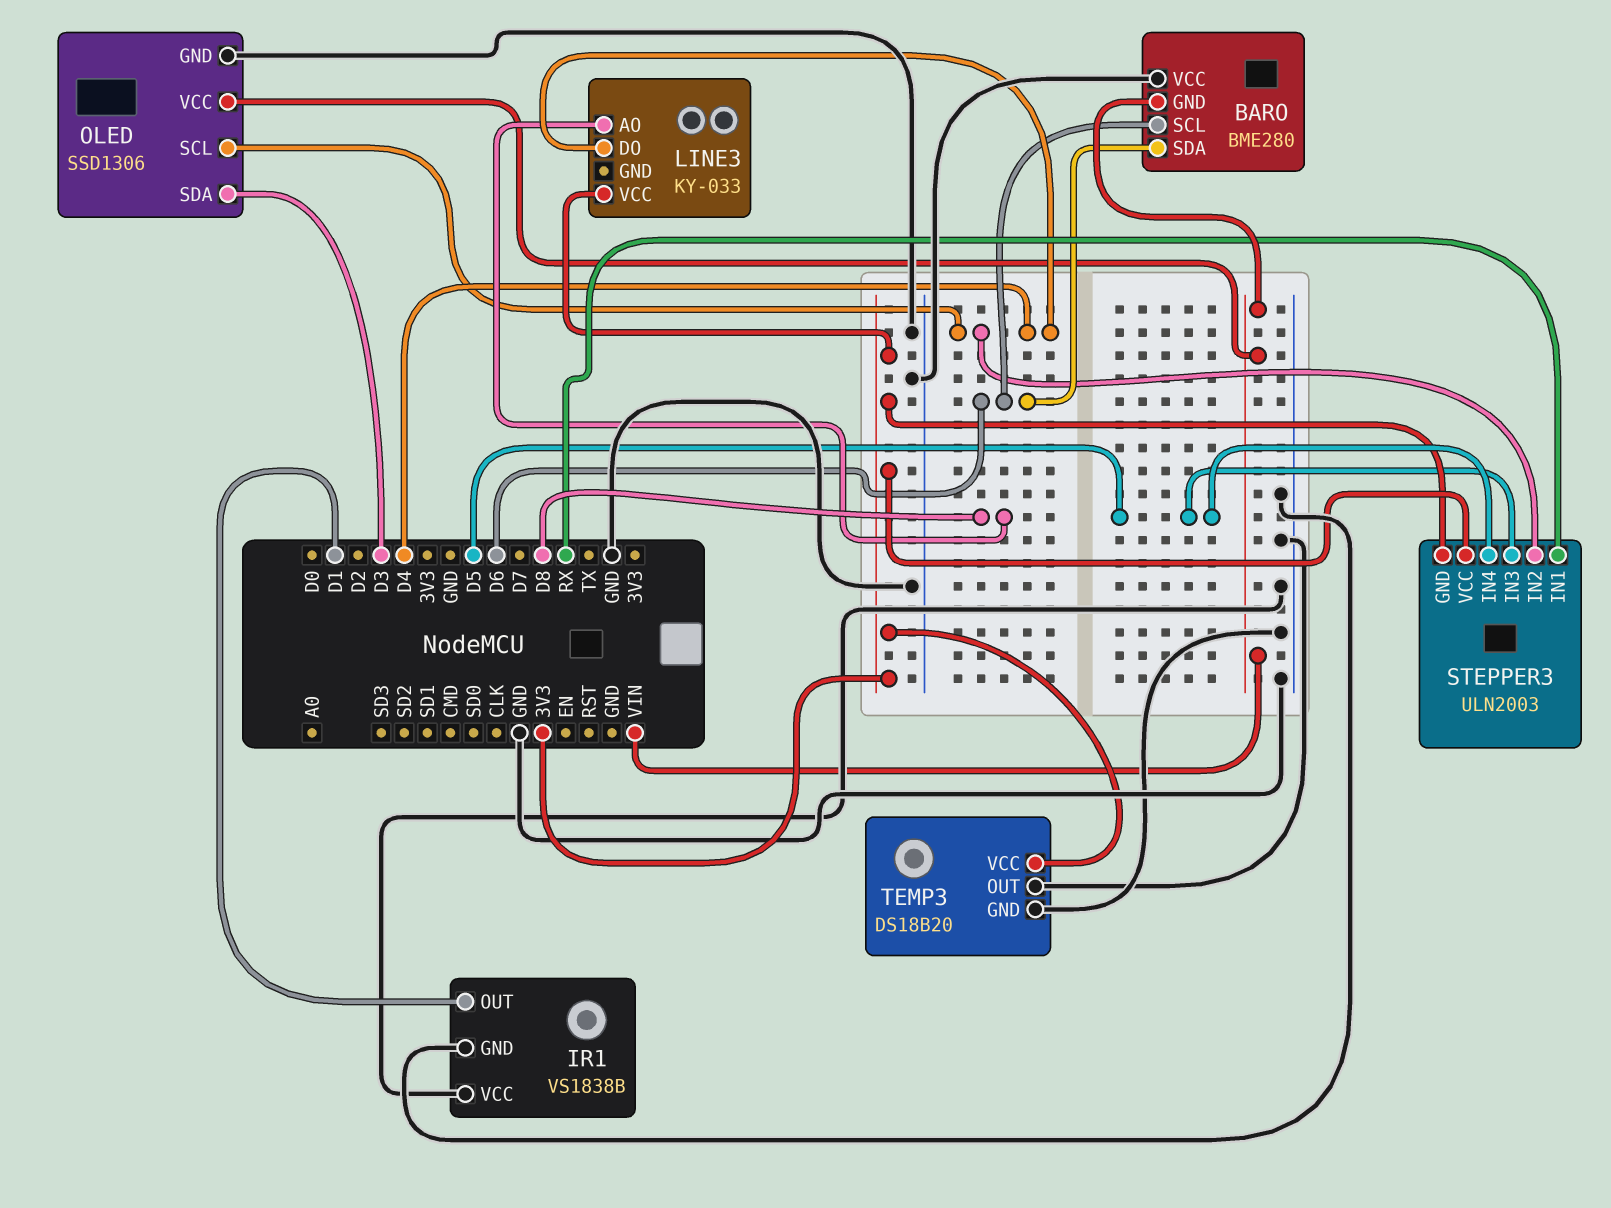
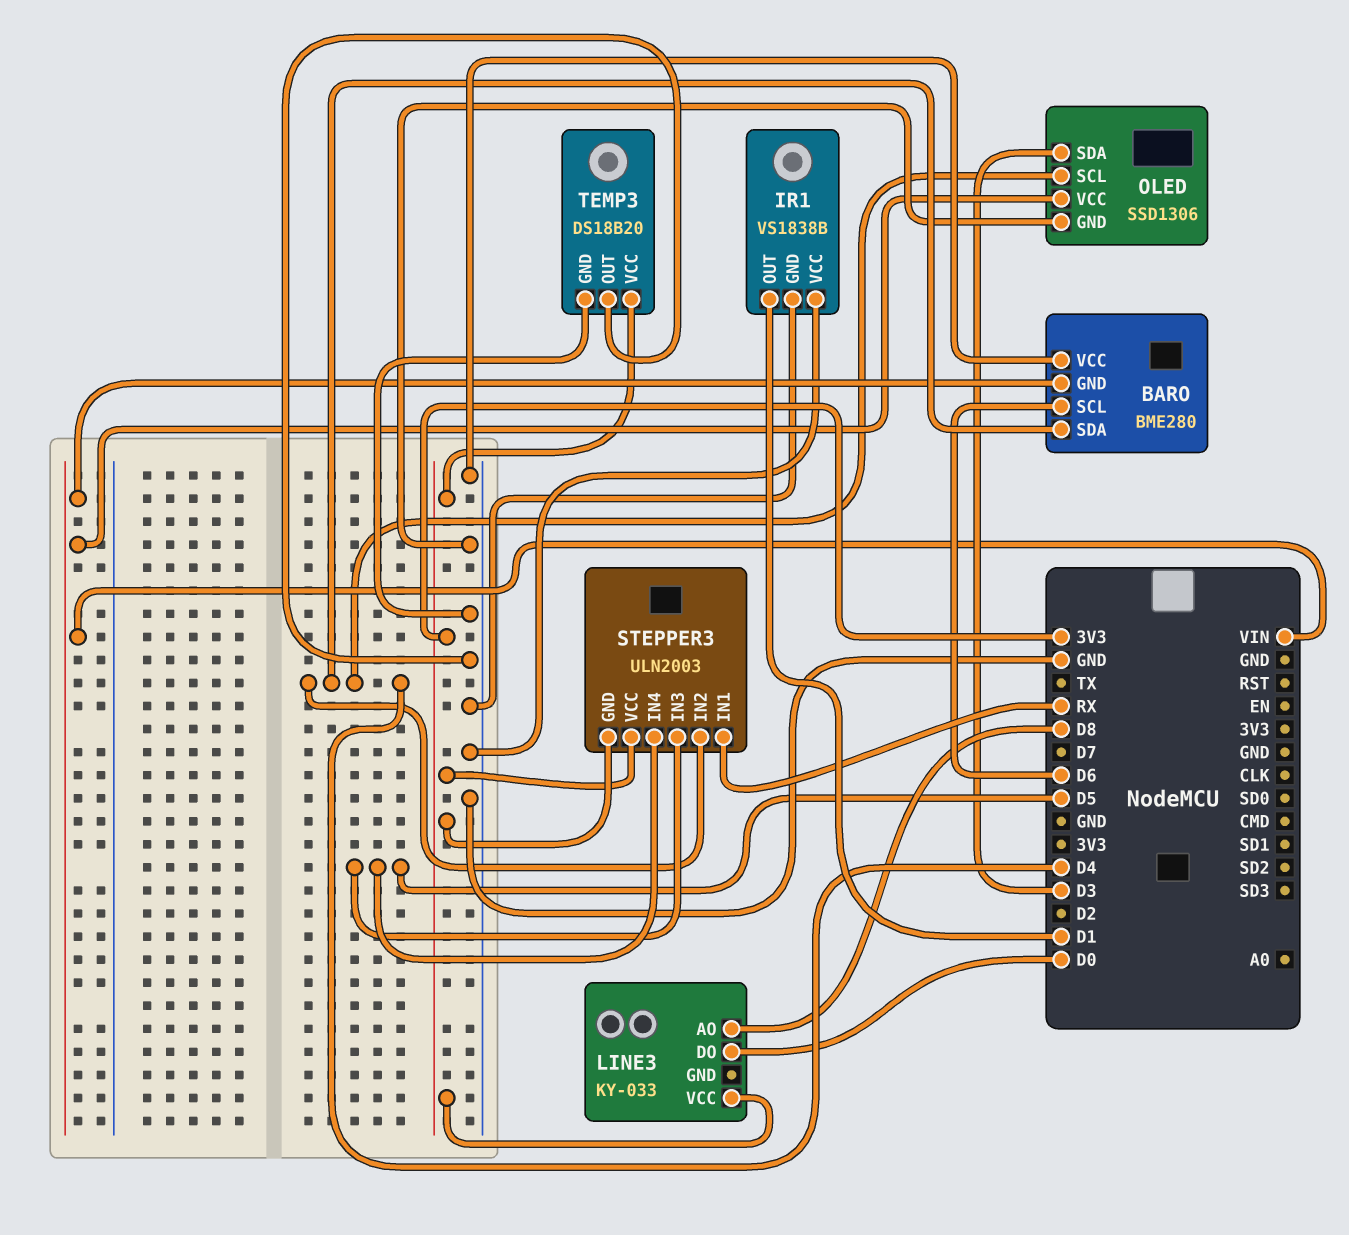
BARO pin SDA: D6 -> D4
LINE3 pin DO: D4 -> D0

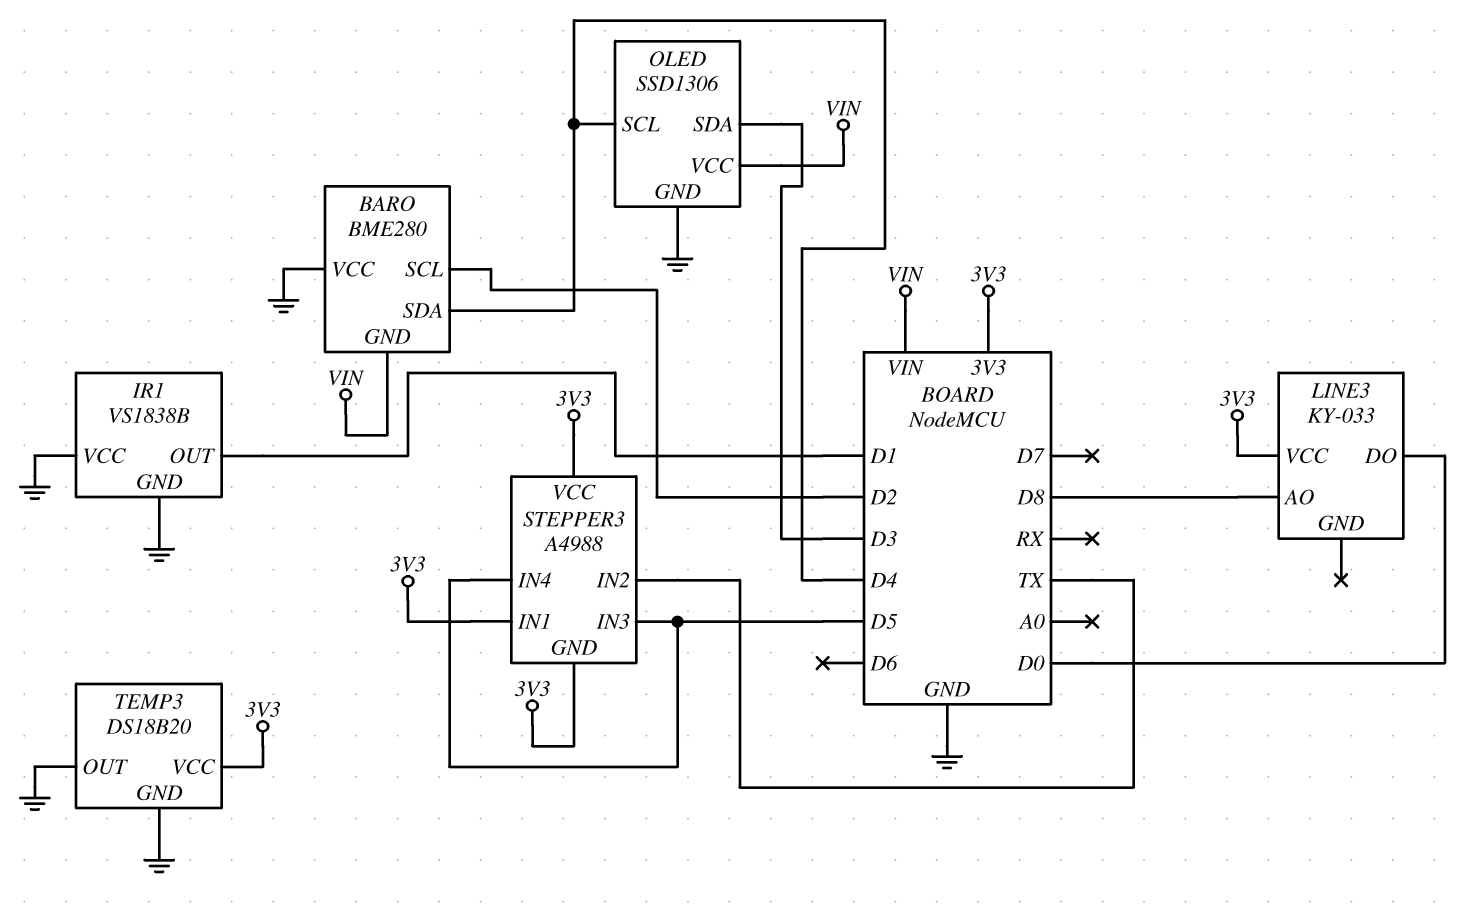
BARO pin SCL: D6 -> D2
STEPPER3: ULN2003 -> A4988
STEPPER3 pin IN1: RX -> 3V3
STEPPER3 pin IN2: D4 -> TX

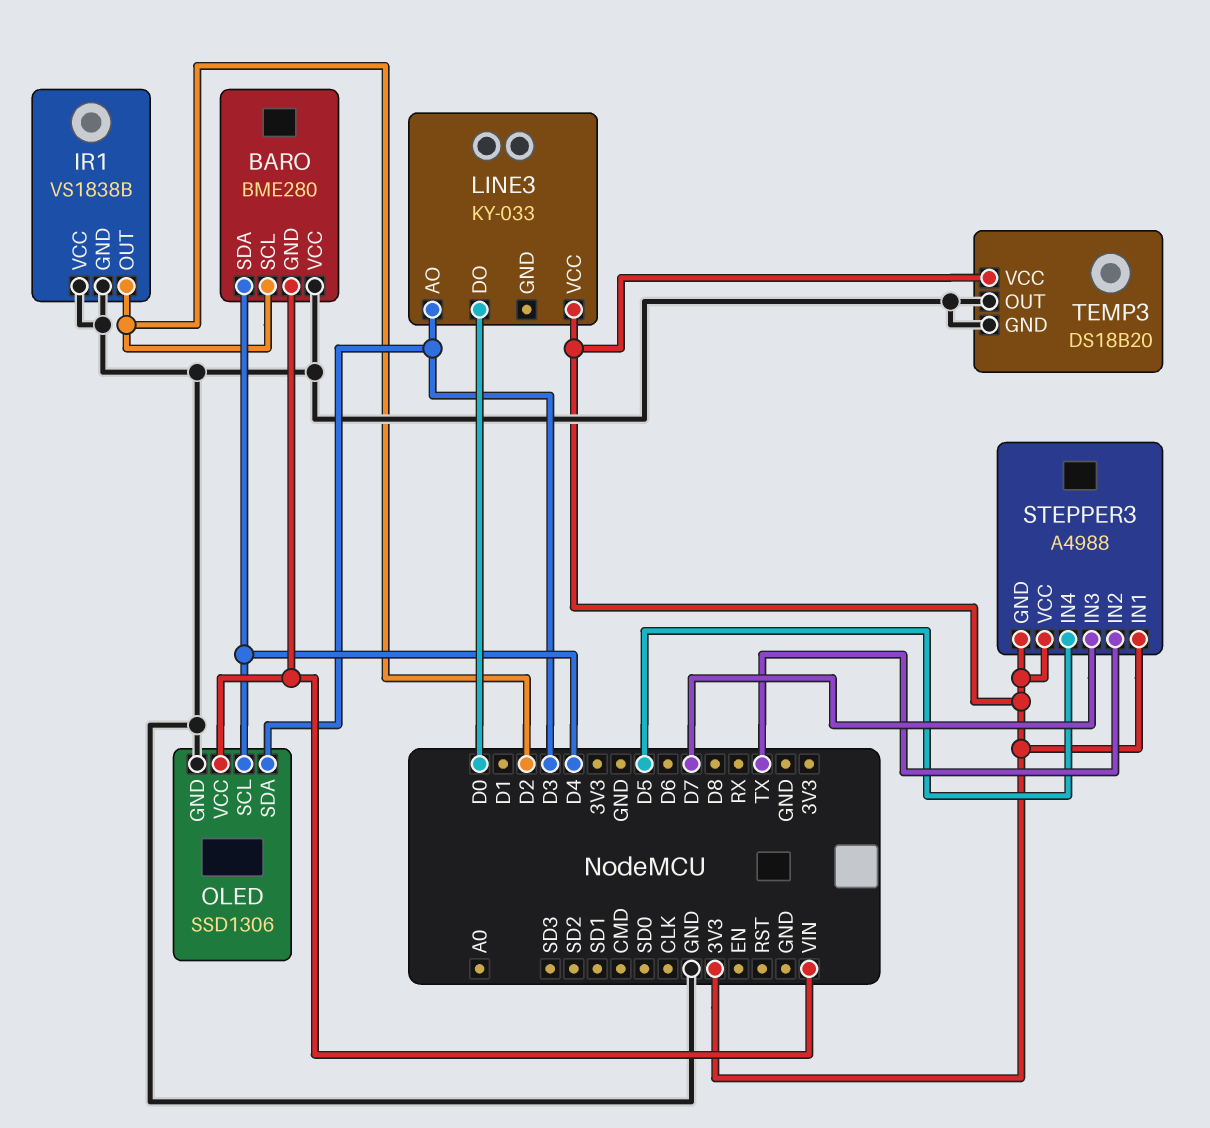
IR1 pin OUT: D1 -> D2
LINE3 pin AO: D8 -> D3
STEPPER3 pin IN3: D5 -> D7

